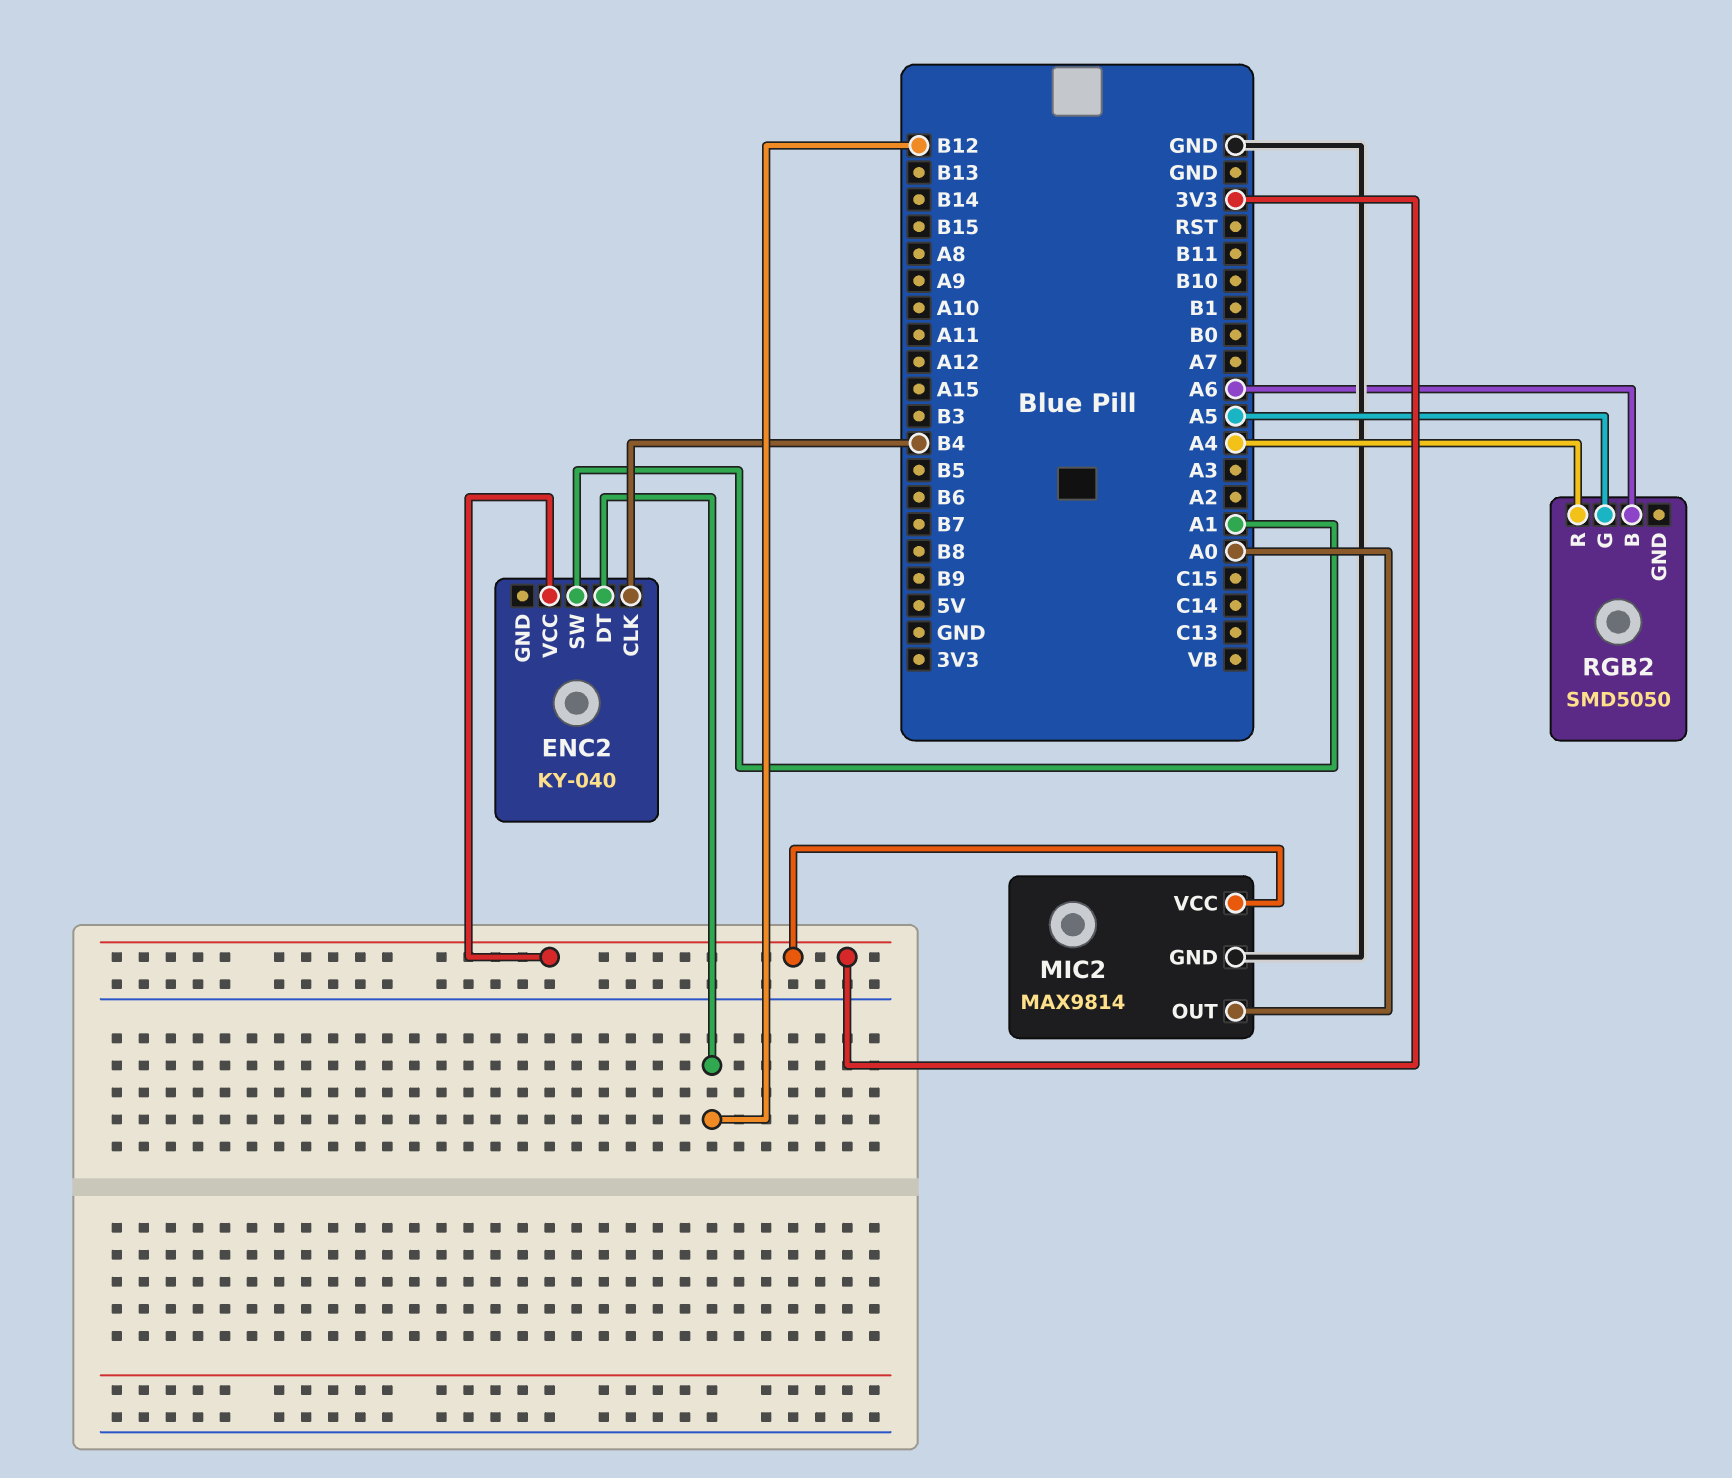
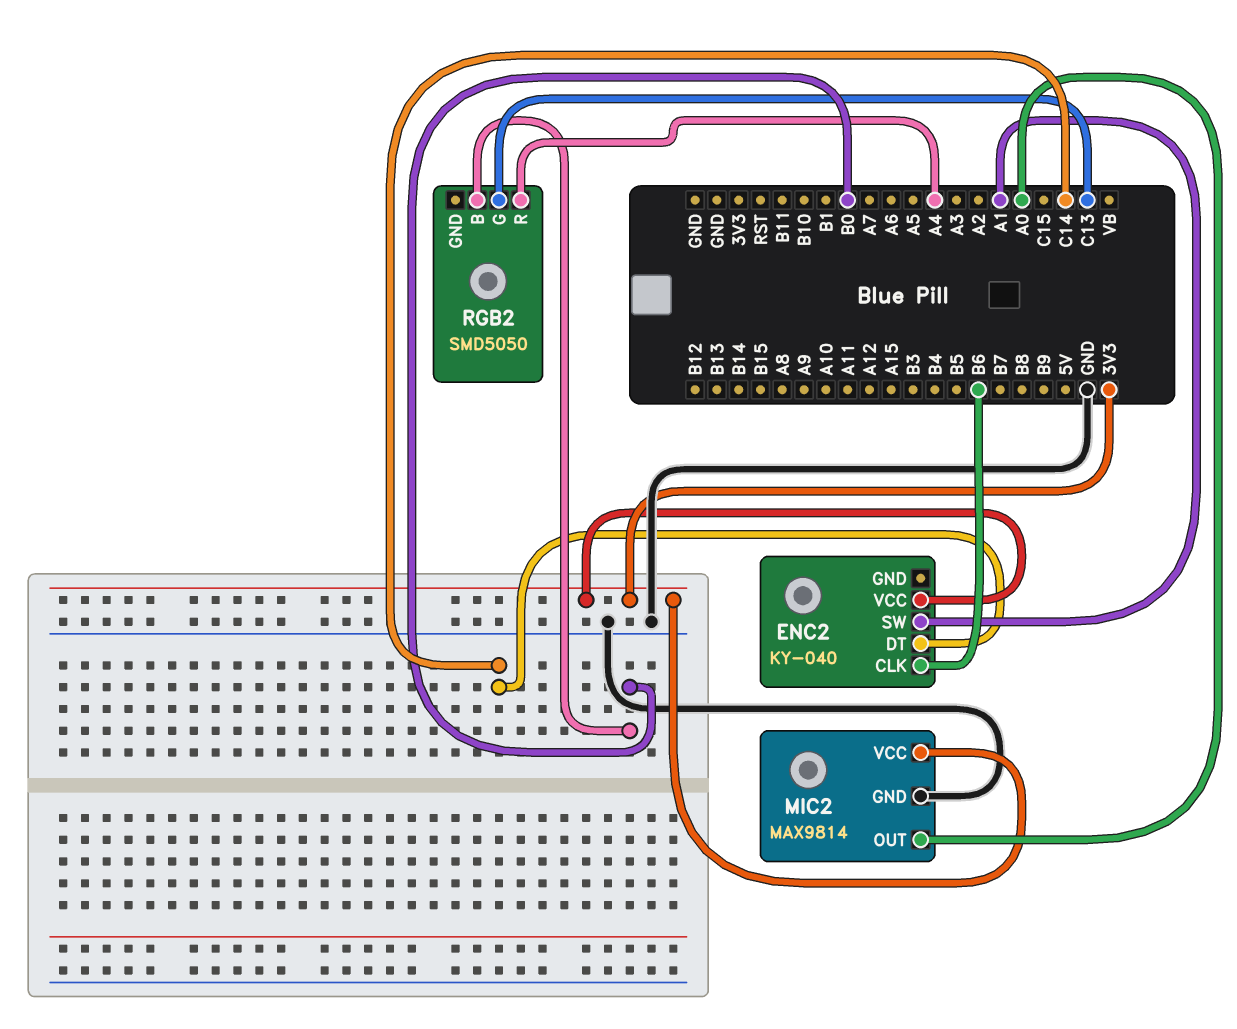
ENC2 pin CLK: B4 -> B6
ENC2 pin DT: B12 -> C14
RGB2 pin B: A6 -> B0
RGB2 pin G: A5 -> C13

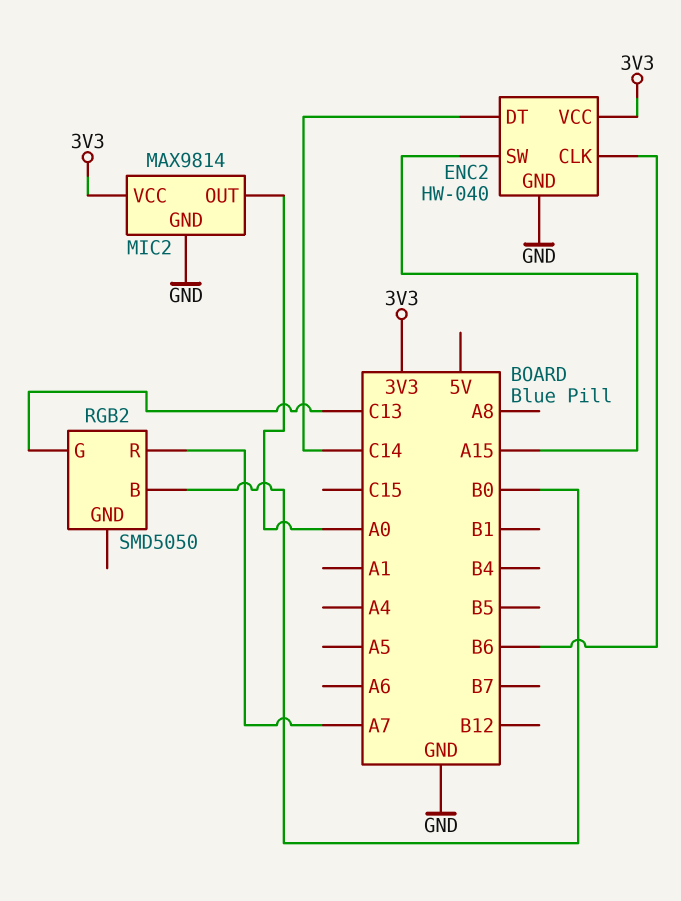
ENC2: KY-040 -> HW-040
ENC2 pin GND: none -> GND
ENC2 pin SW: A1 -> A15
RGB2 pin R: A4 -> A7

